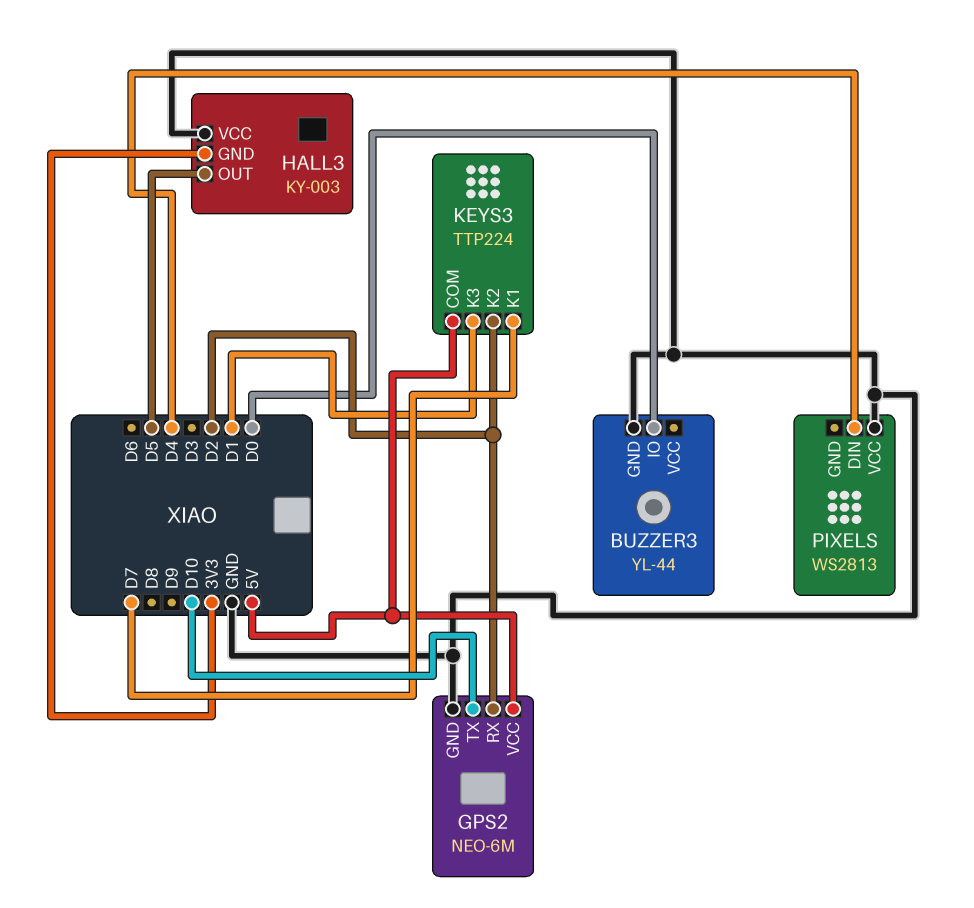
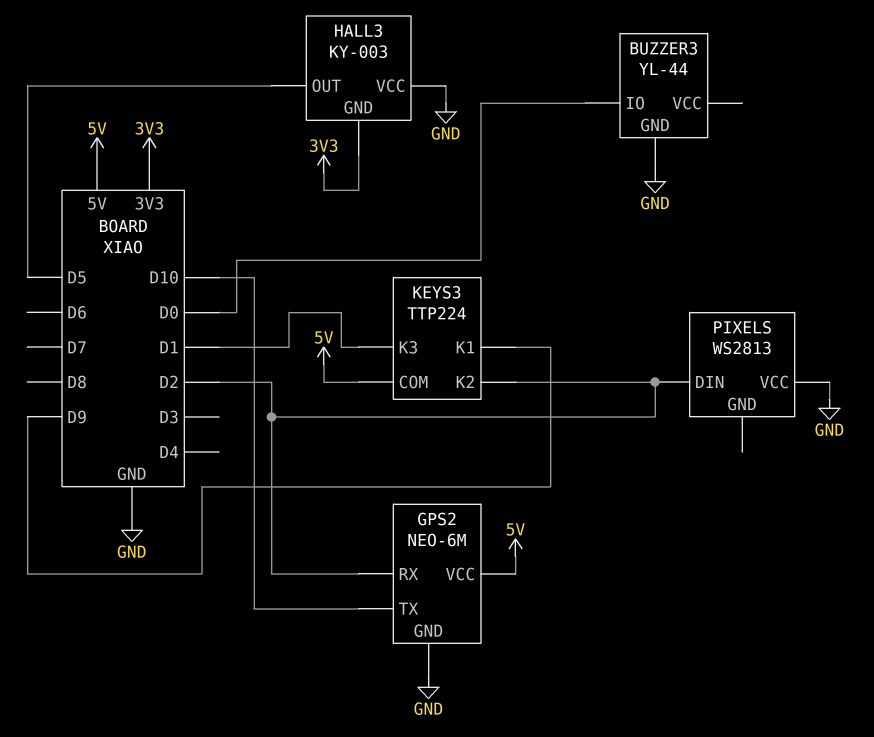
KEYS3 pin K1: D7 -> D9
PIXELS pin DIN: D4 -> D2

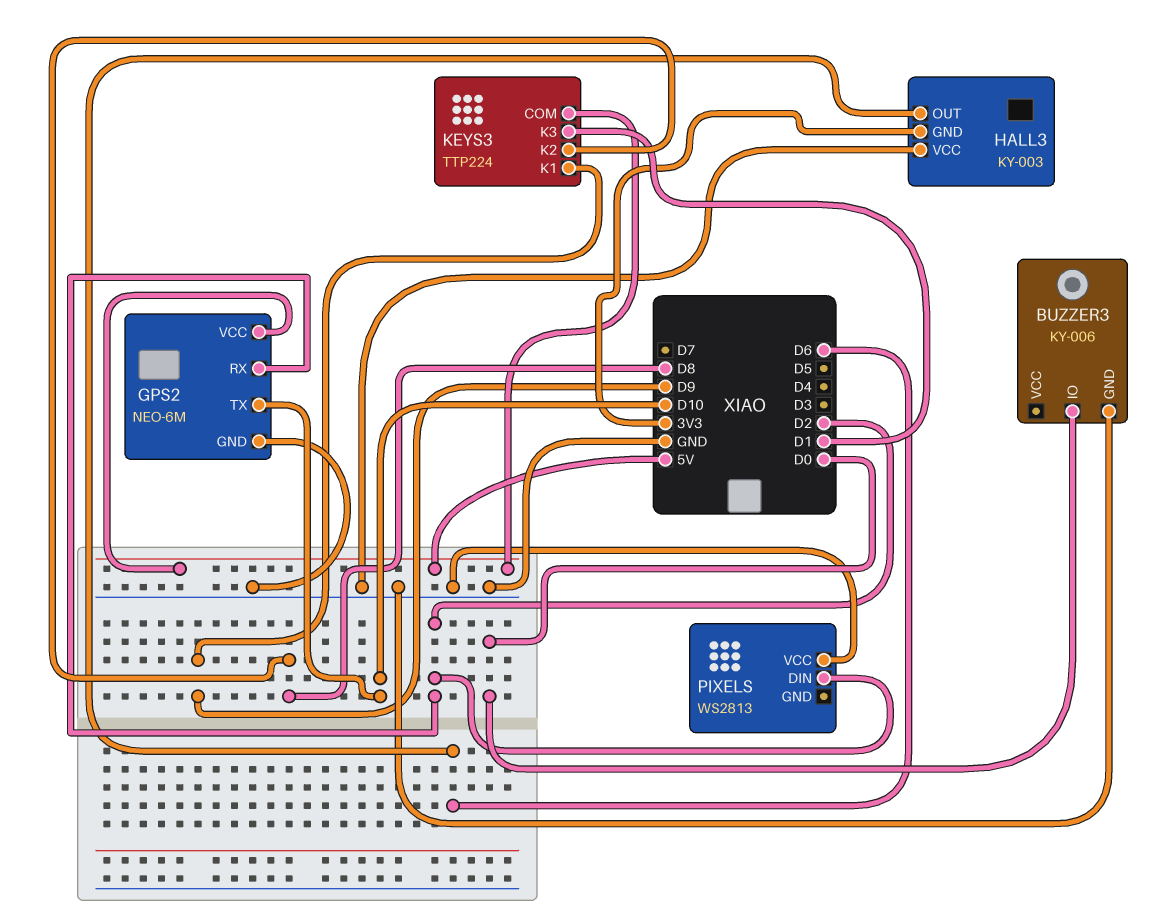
BUZZER3: YL-44 -> KY-006
HALL3 pin OUT: D5 -> D6
KEYS3 pin K2: D2 -> D8

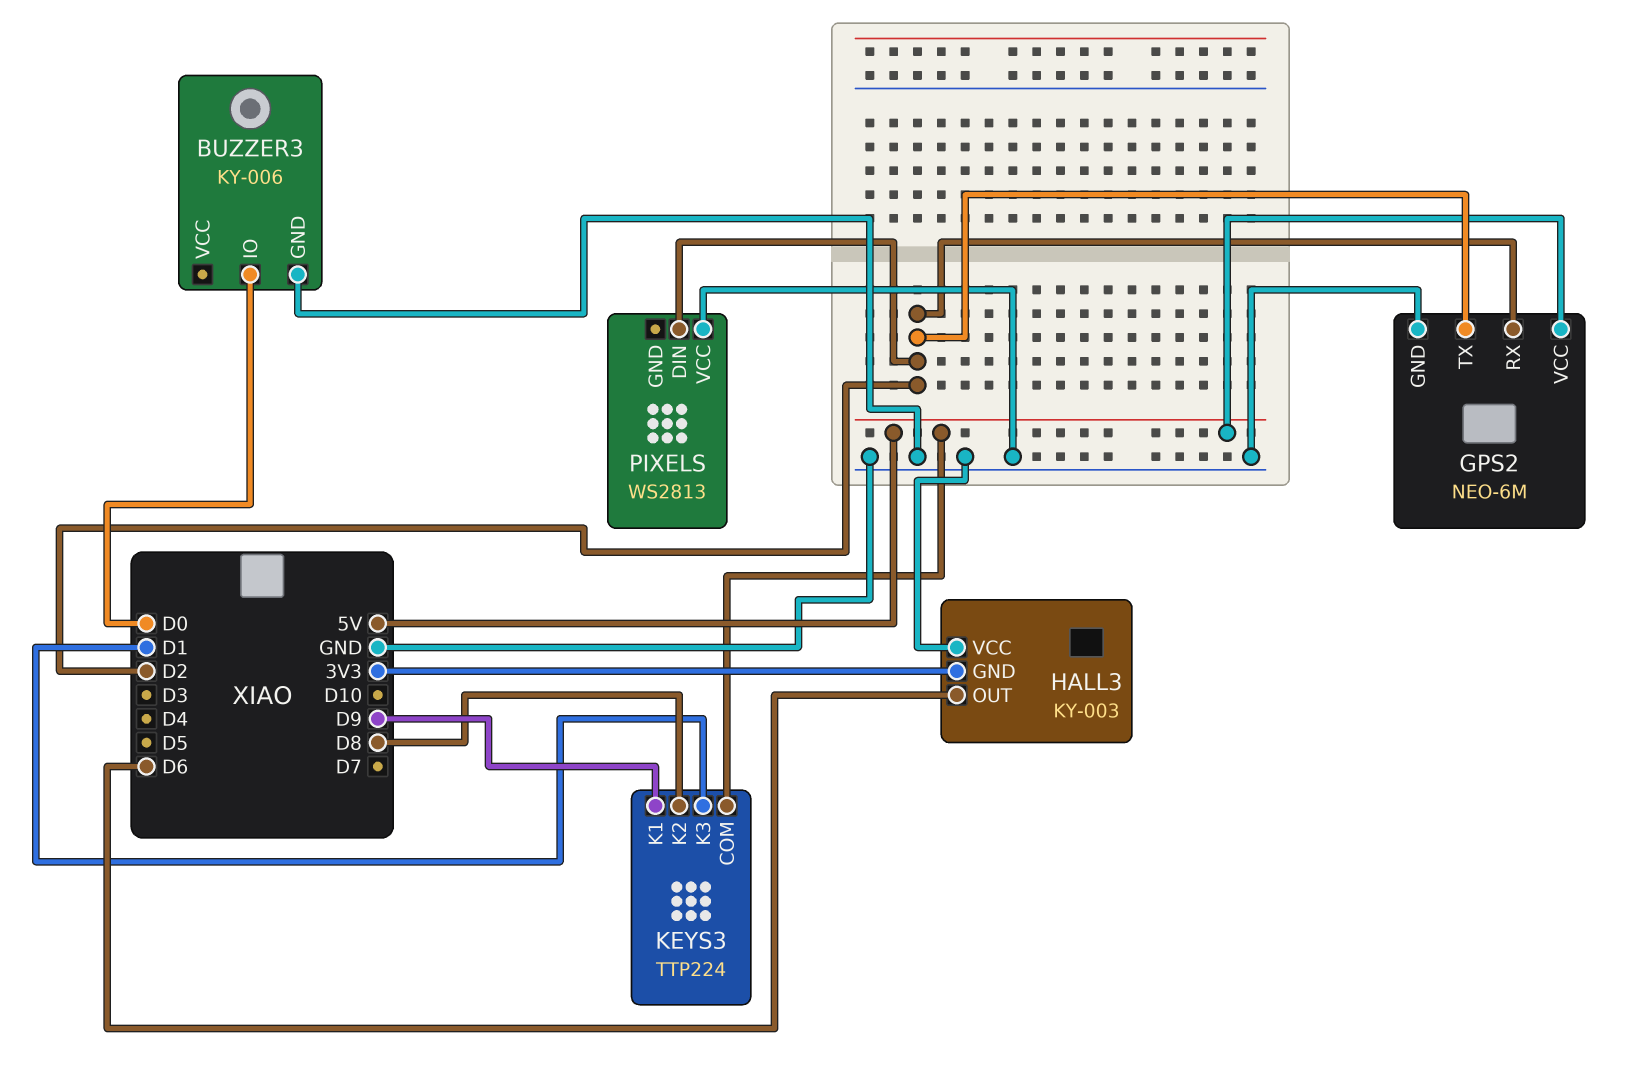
GPS2 pin TX: D10 -> D2

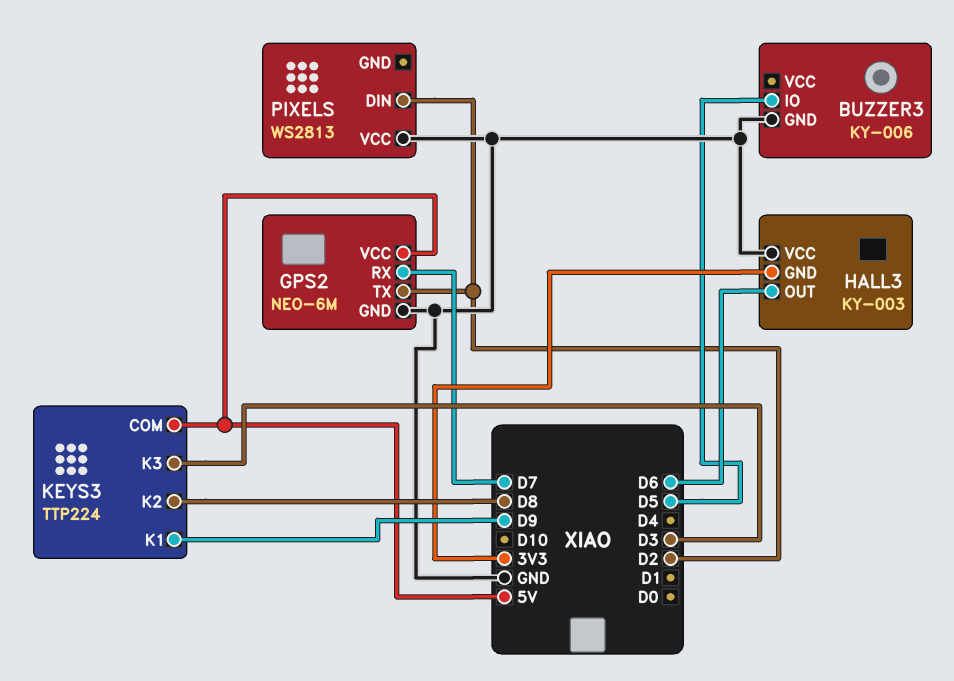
BUZZER3 pin IO: D0 -> D5
GPS2 pin RX: D2 -> D7
KEYS3 pin K3: D1 -> D3

